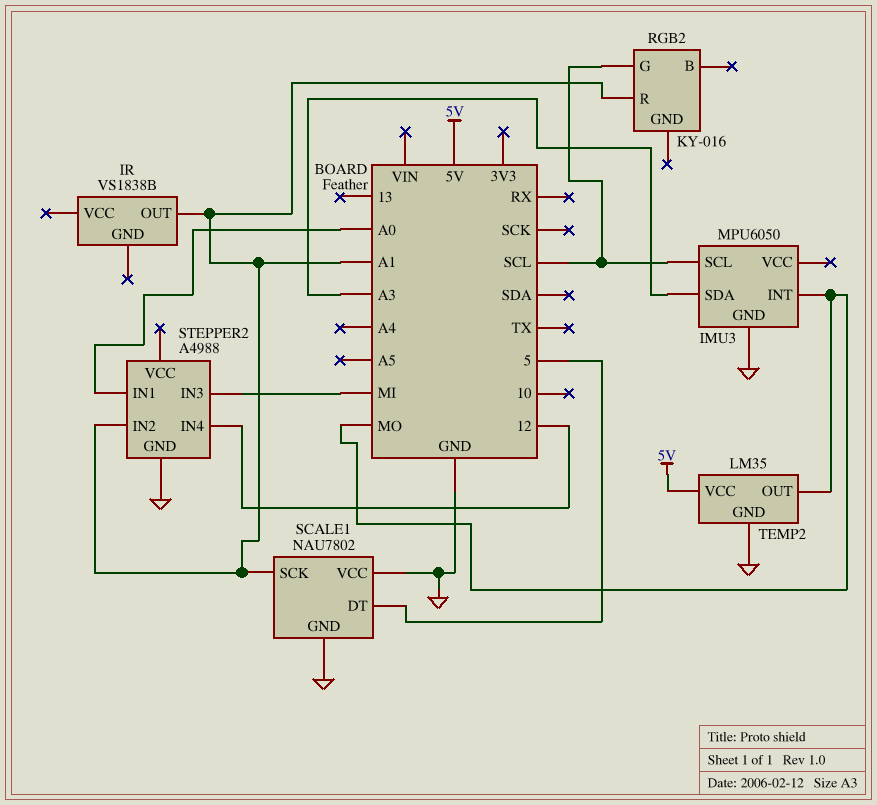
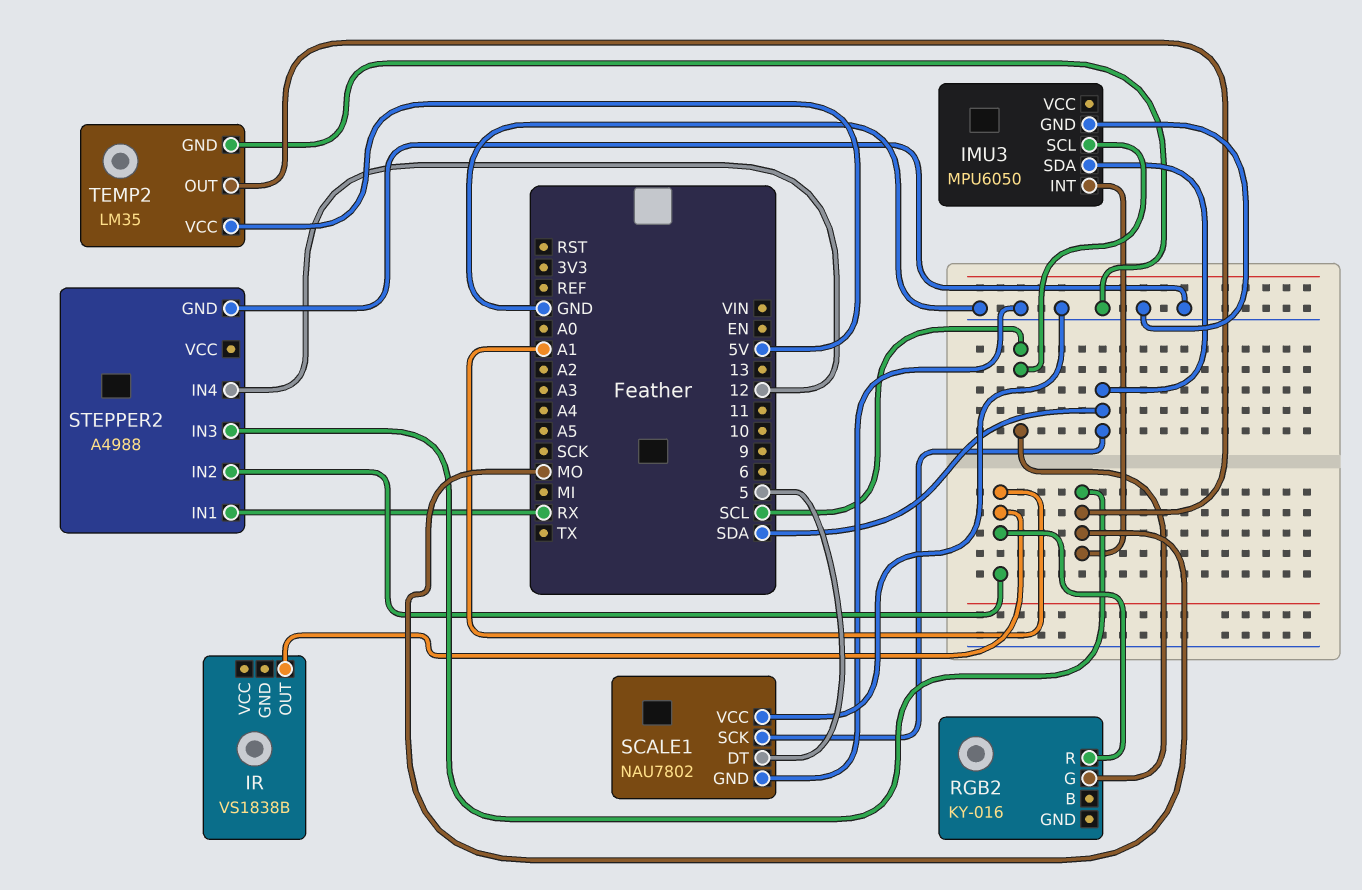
IMU3 pin SDA: A3 -> SDA
SCALE1 pin SCK: A1 -> SDA
STEPPER2 pin IN1: A0 -> RX
STEPPER2 pin IN3: MI -> MO

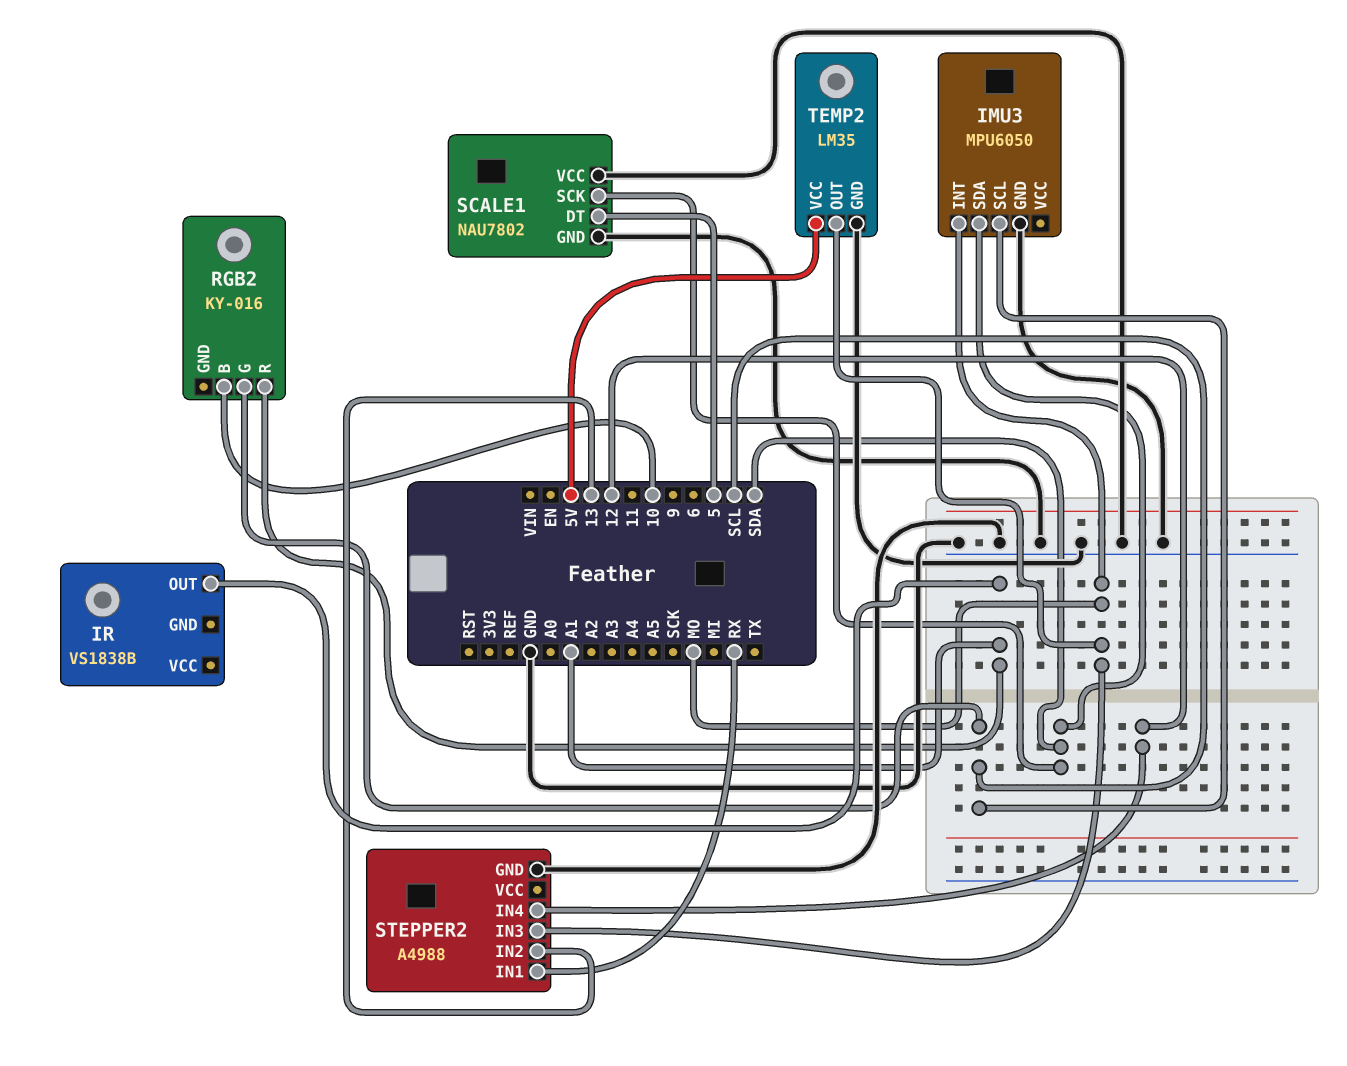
RGB2 pin B: none -> 10
STEPPER2 pin IN2: A1 -> 13

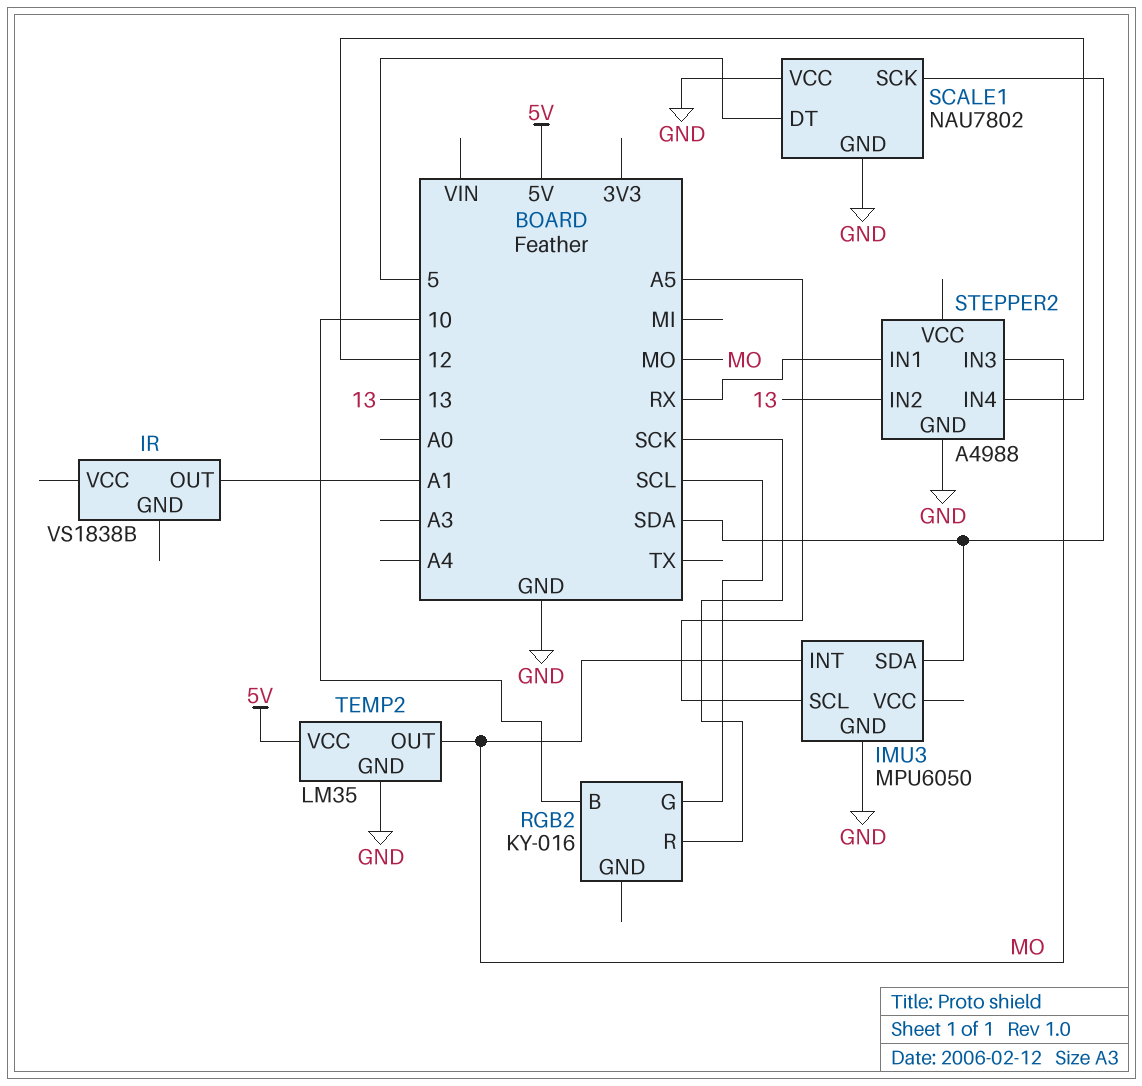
IMU3 pin SCL: SCL -> A5
RGB2 pin R: A1 -> SCK

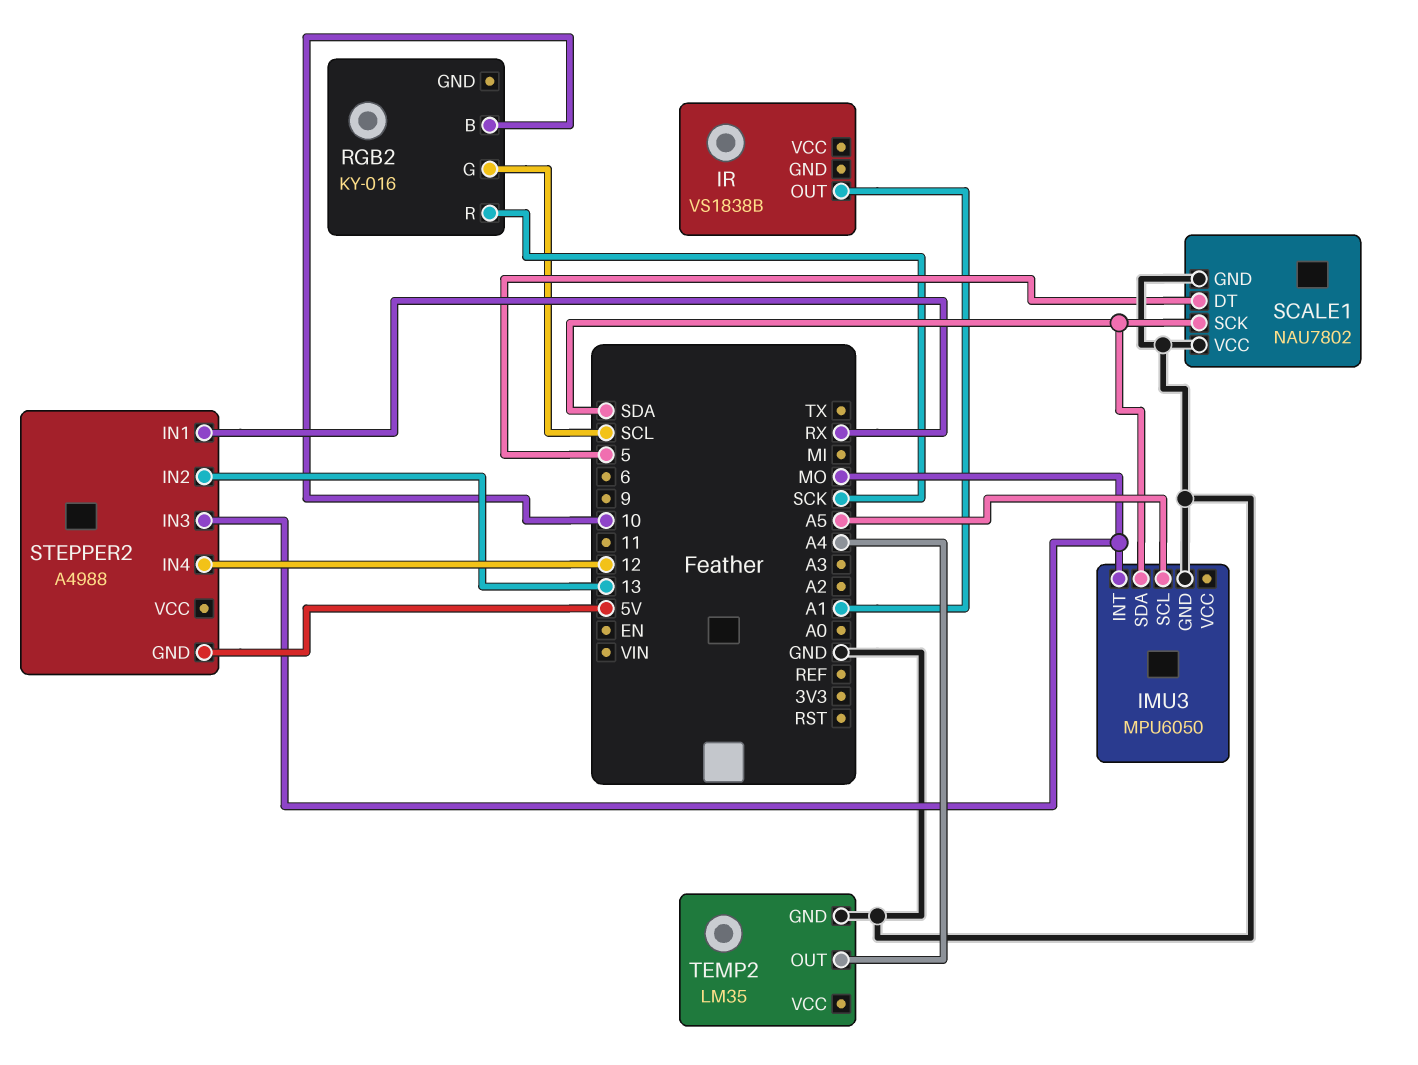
STEPPER2 pin GND: GND -> 5V
TEMP2 pin OUT: MO -> A4
TEMP2 pin VCC: 5V -> none

